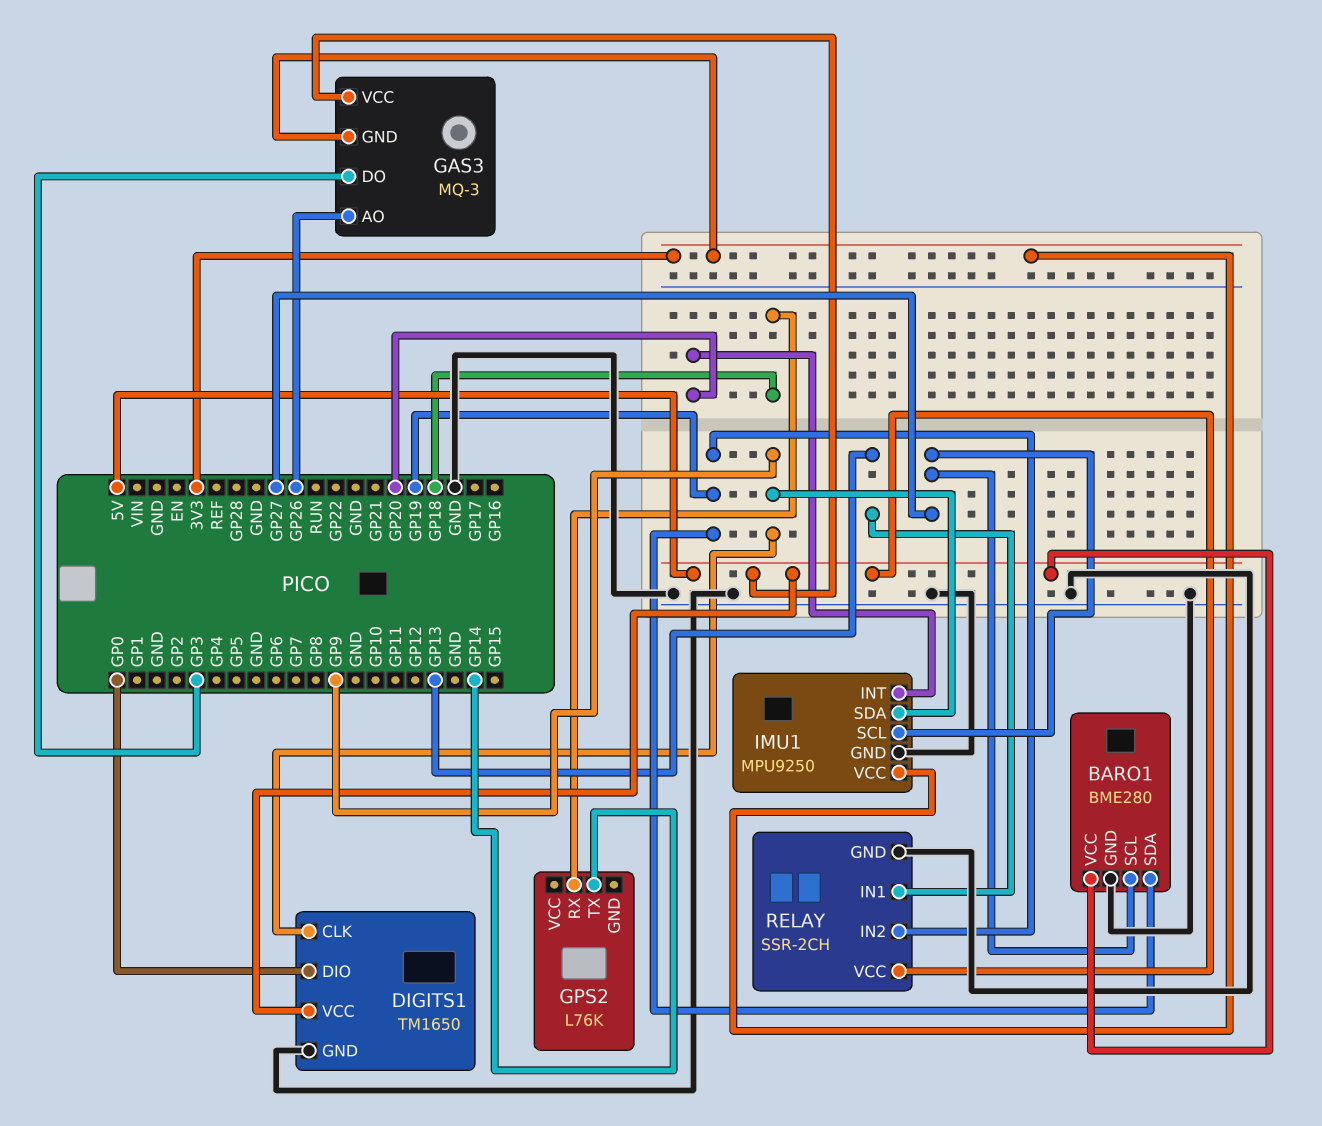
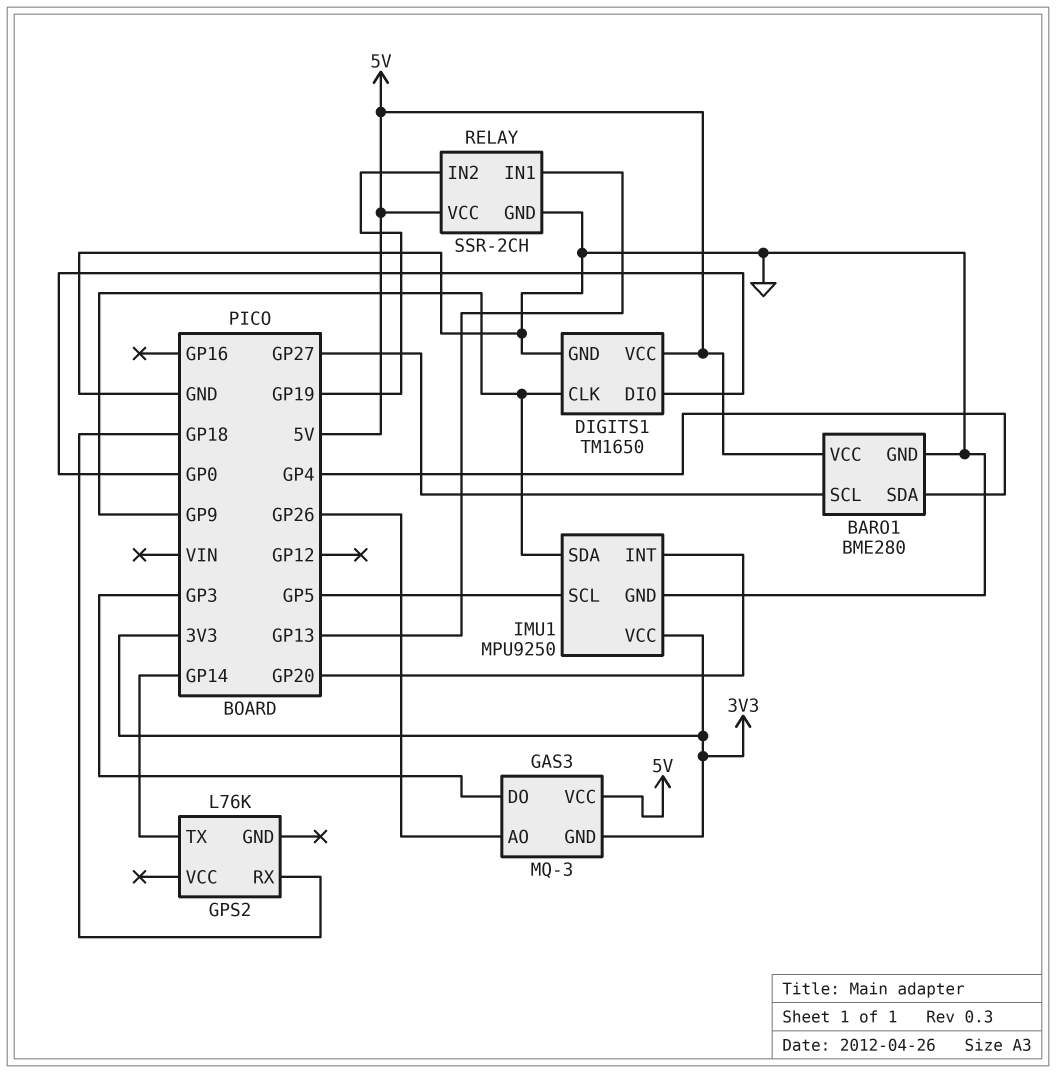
BARO1 pin SDA: GP19 -> GP4
IMU1 pin SCL: GP27 -> GP5

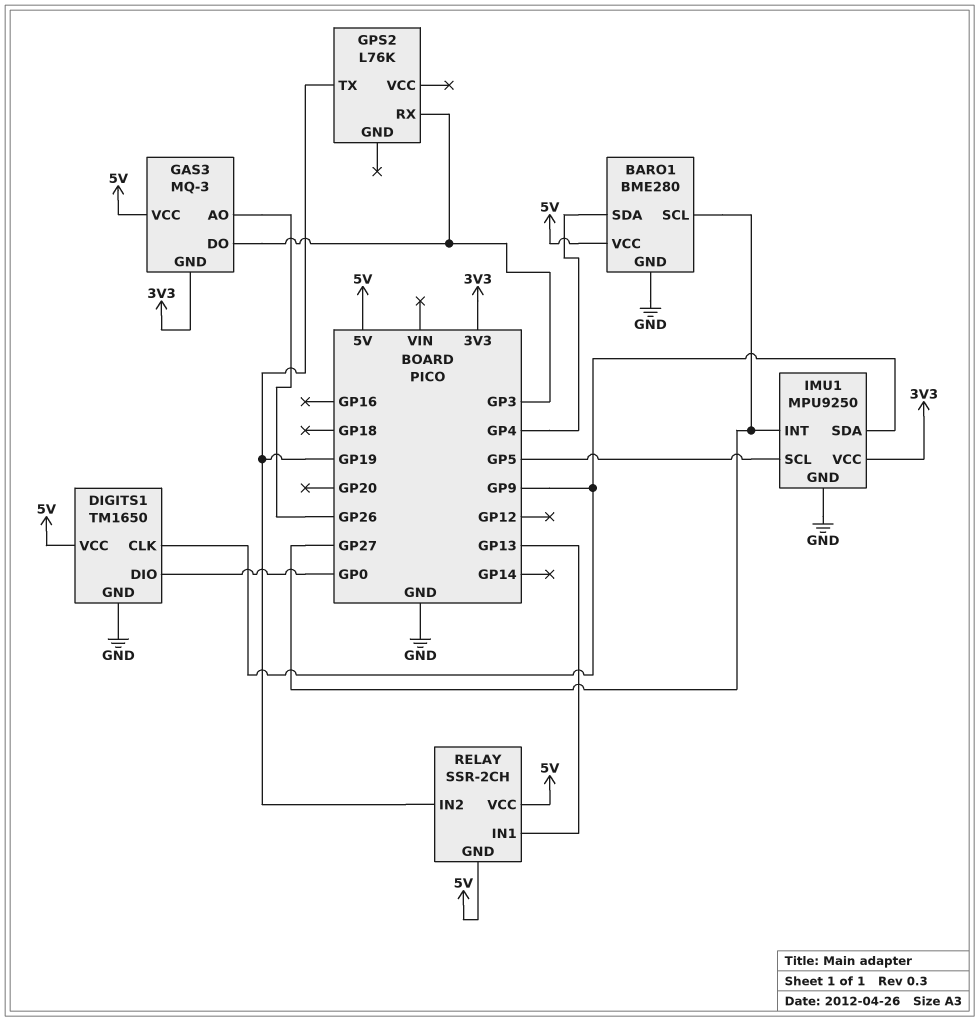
GPS2 pin RX: GP18 -> GP3
GPS2 pin TX: GP14 -> GP19
IMU1 pin INT: GP20 -> GP27
RELAY pin GND: GND -> 5V

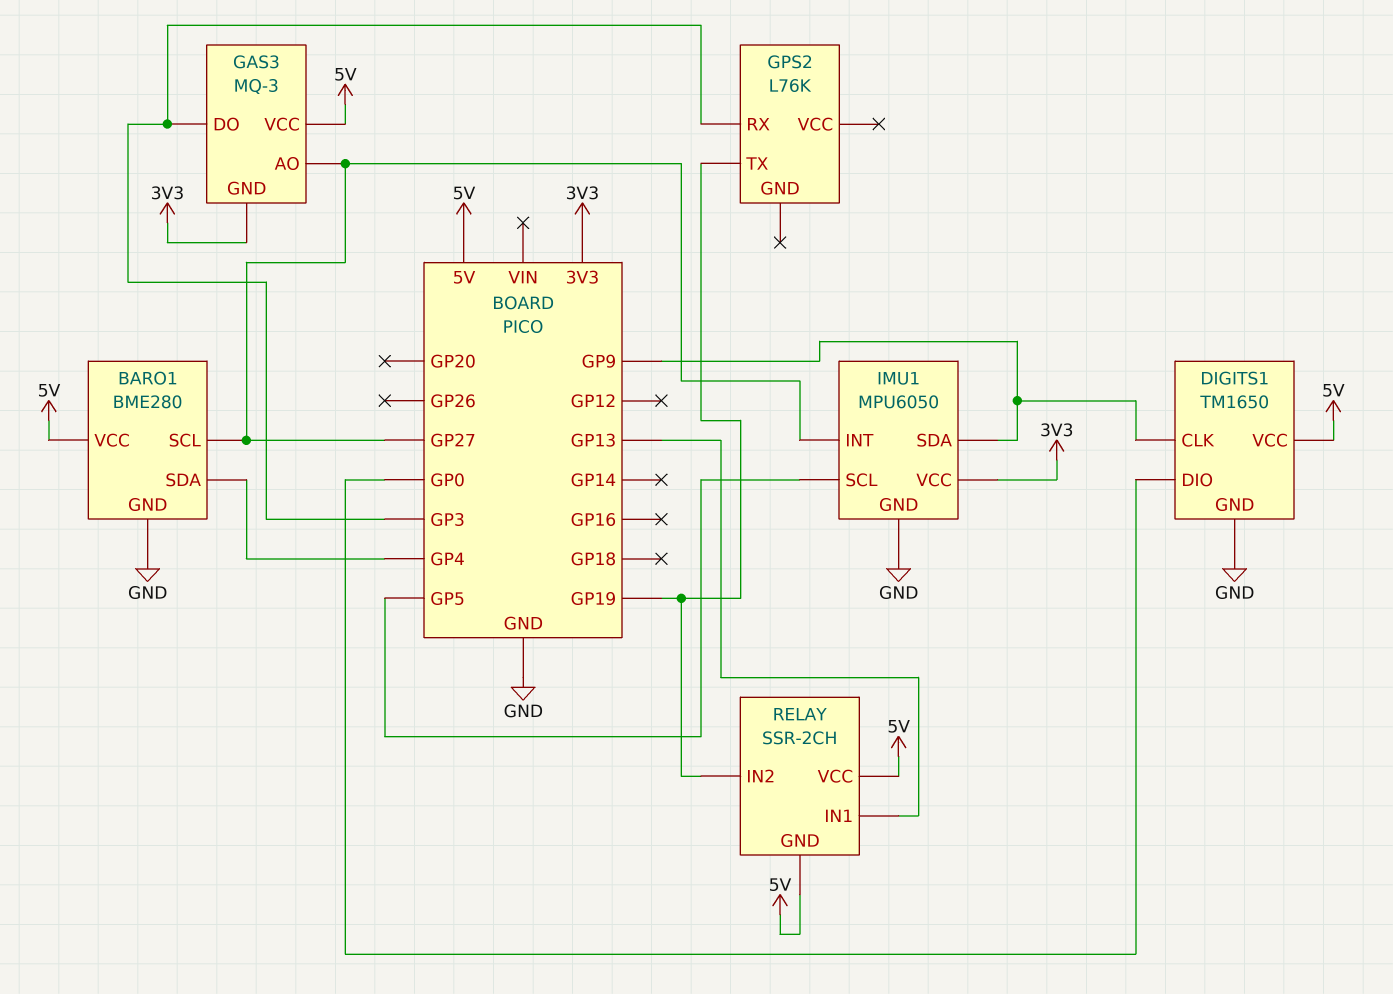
GAS3 pin AO: GP26 -> GP27
IMU1: MPU9250 -> MPU6050

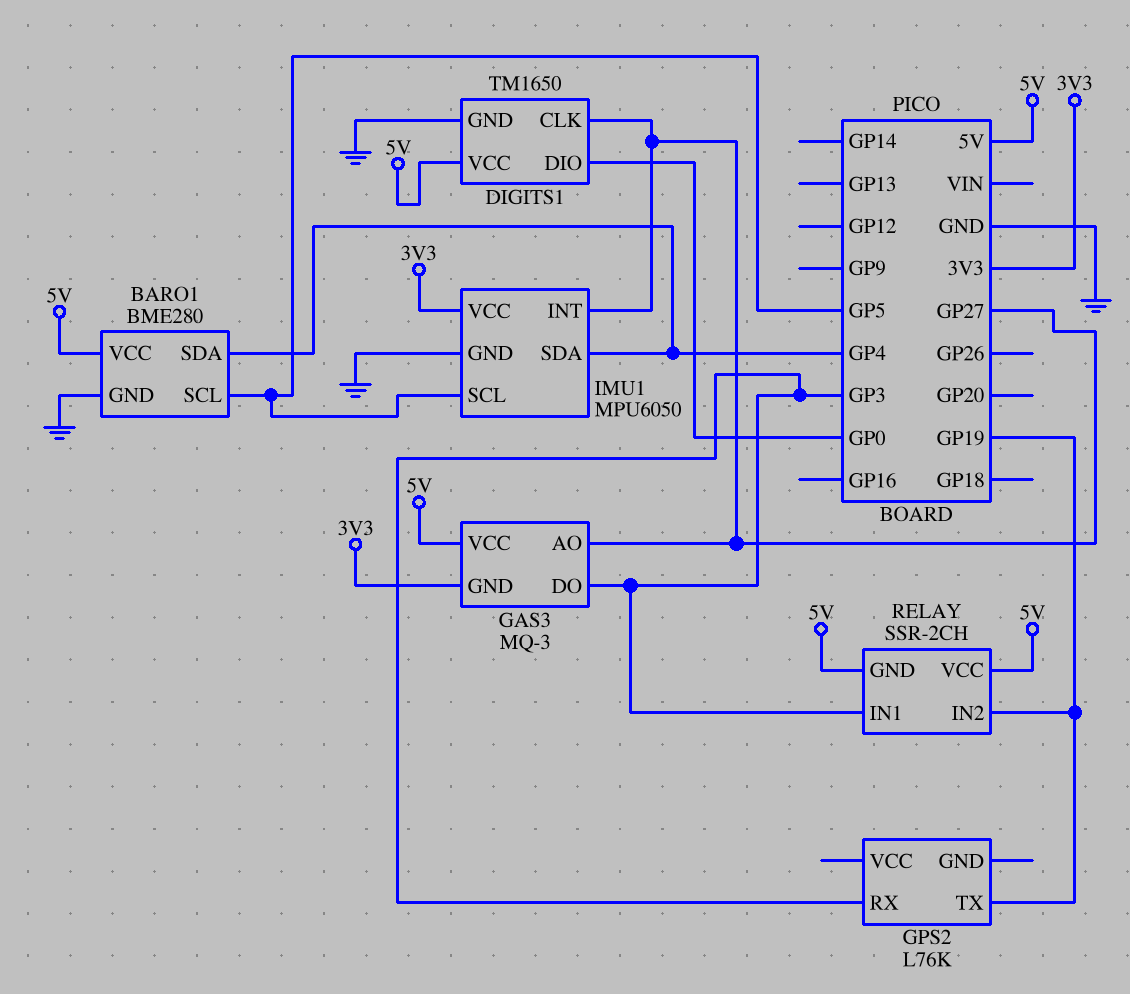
BARO1 pin SCL: GP27 -> GP5
DIGITS1 pin CLK: GP9 -> GP27
IMU1 pin SDA: GP9 -> GP4
RELAY pin IN1: GP13 -> GP3

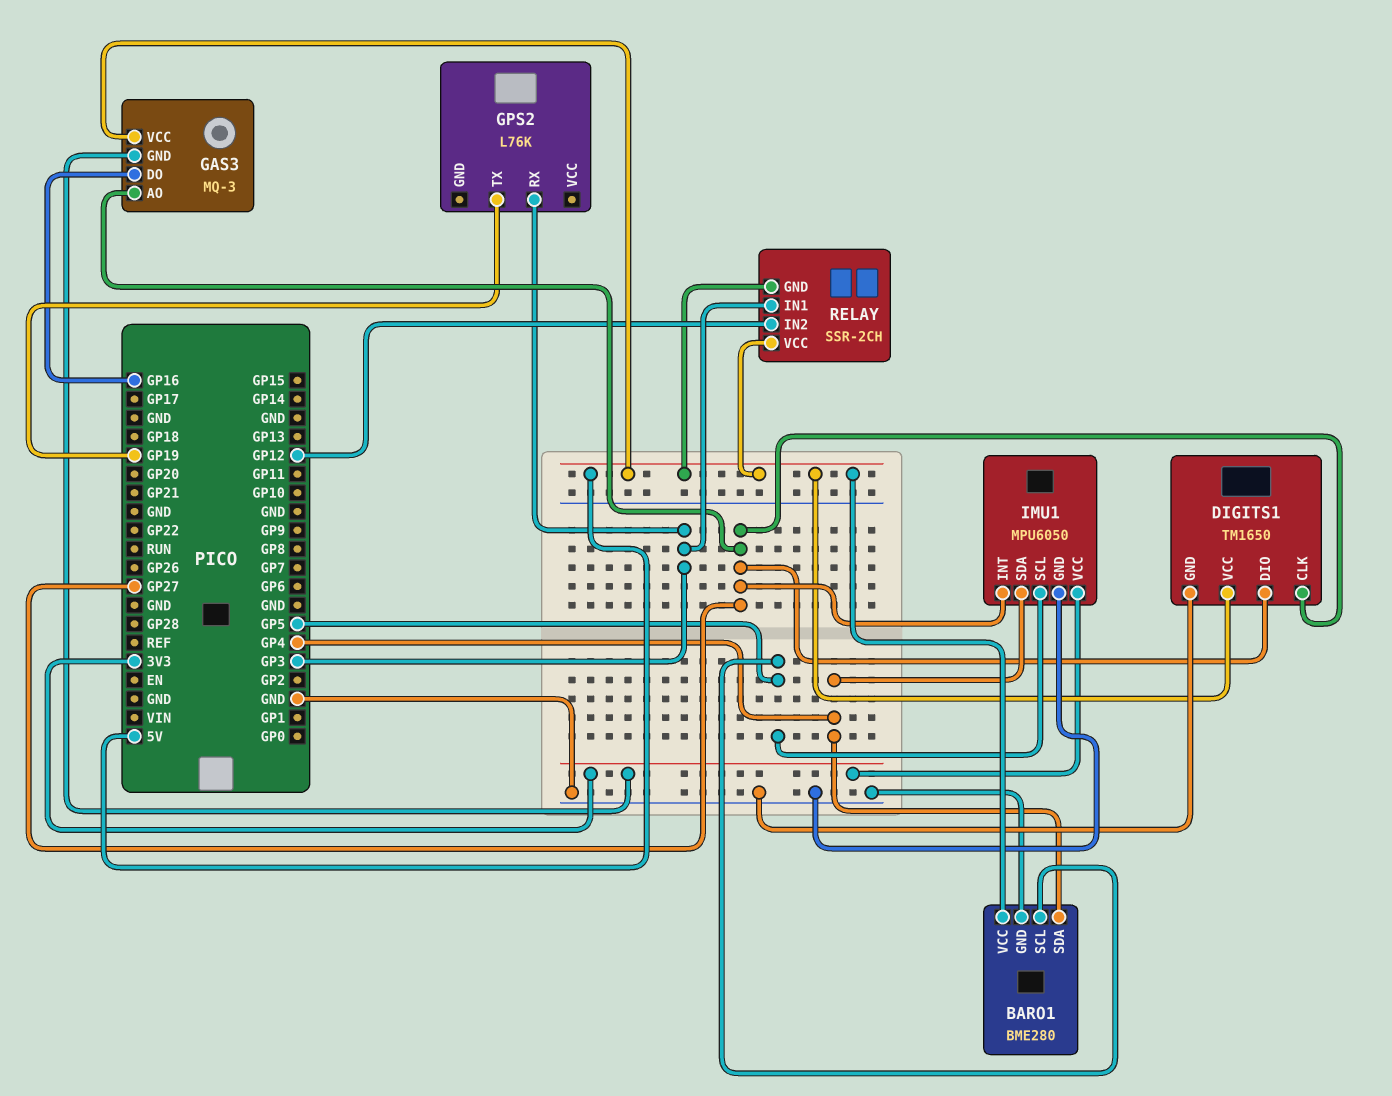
DIGITS1 pin DIO: GP0 -> GP27
GAS3 pin DO: GP3 -> GP16
RELAY pin IN2: GP19 -> GP12

